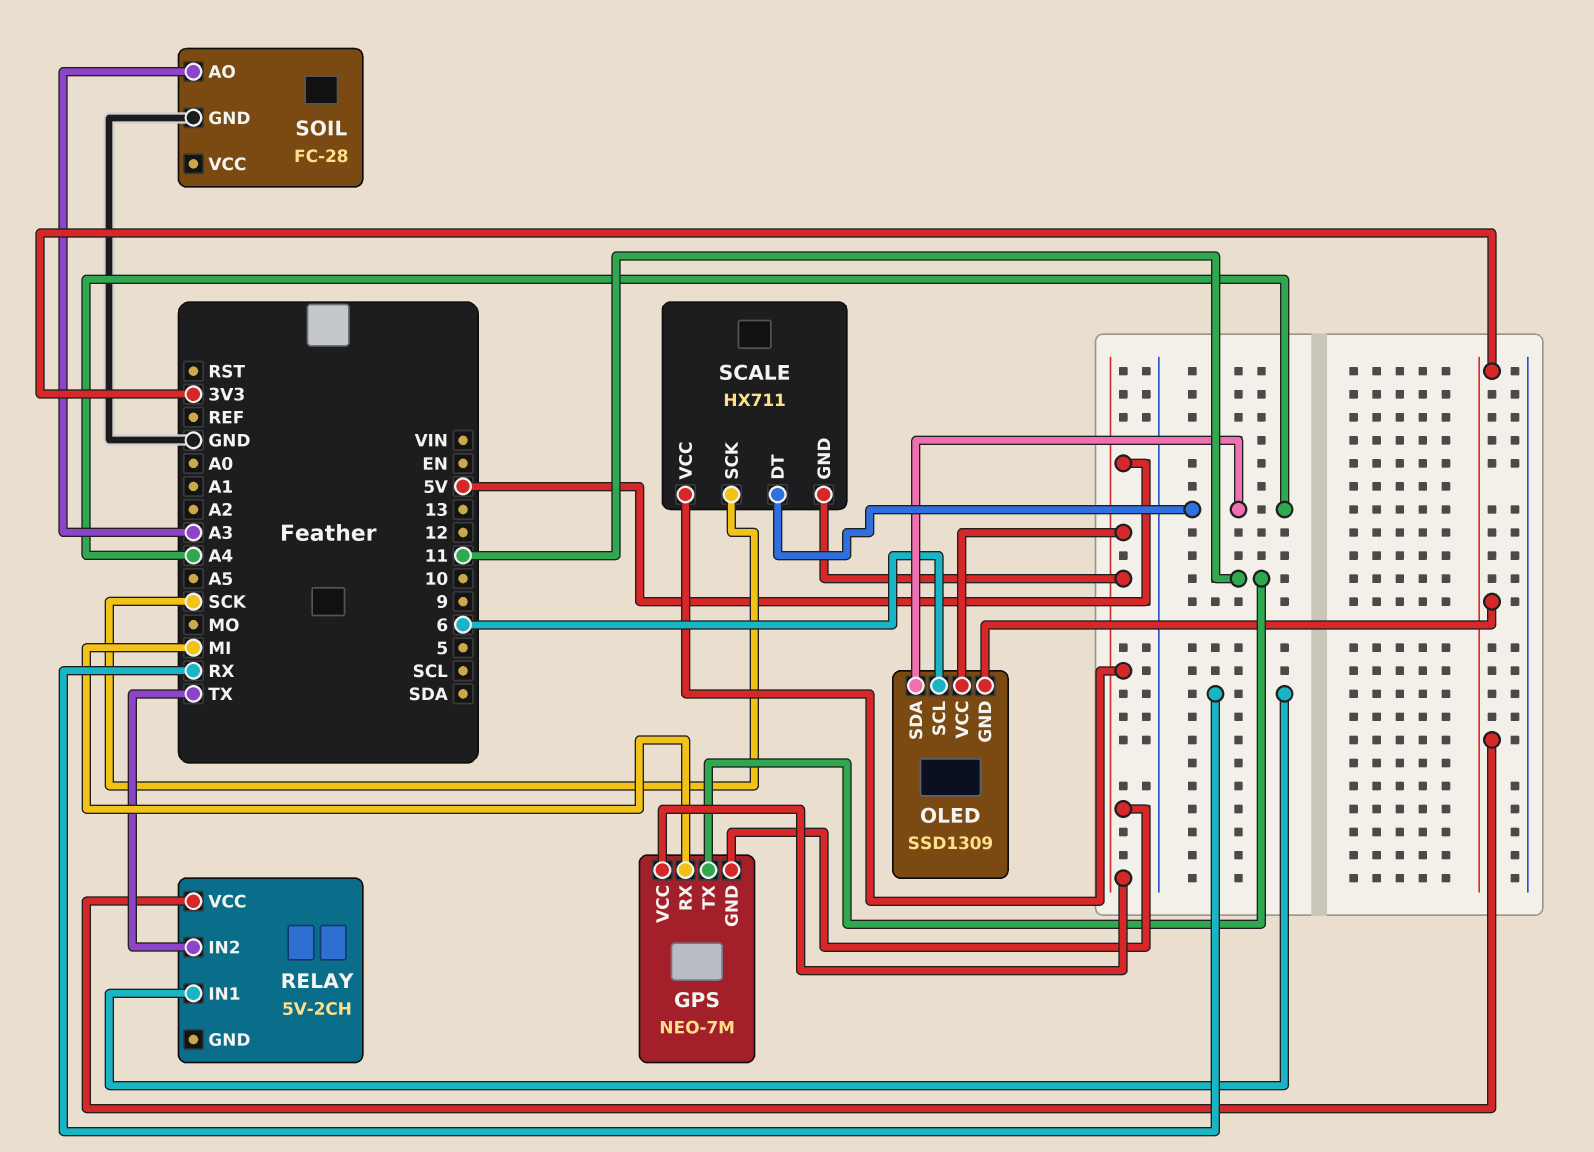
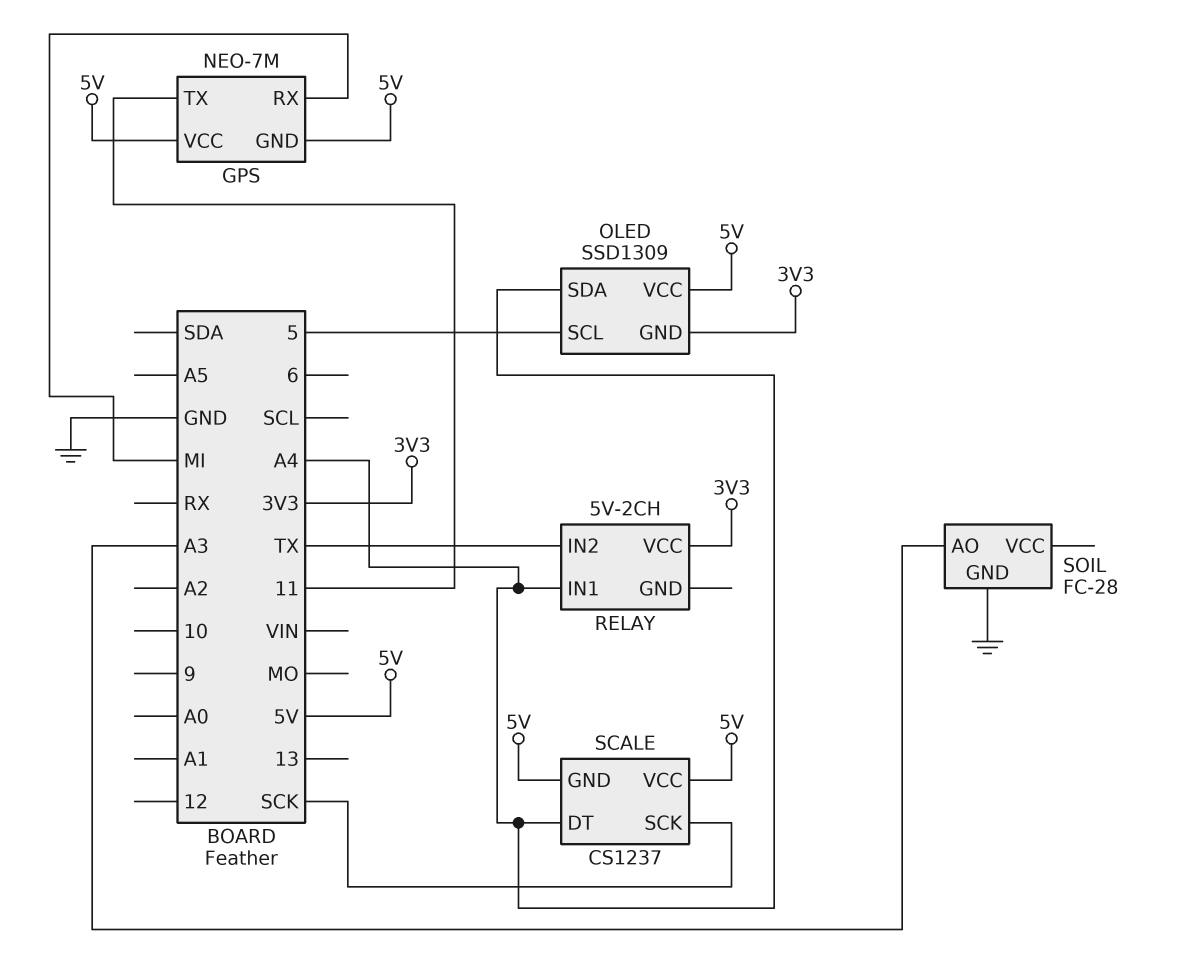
OLED pin SCL: 6 -> 5
RELAY pin IN1: RX -> A4
SCALE: HX711 -> CS1237

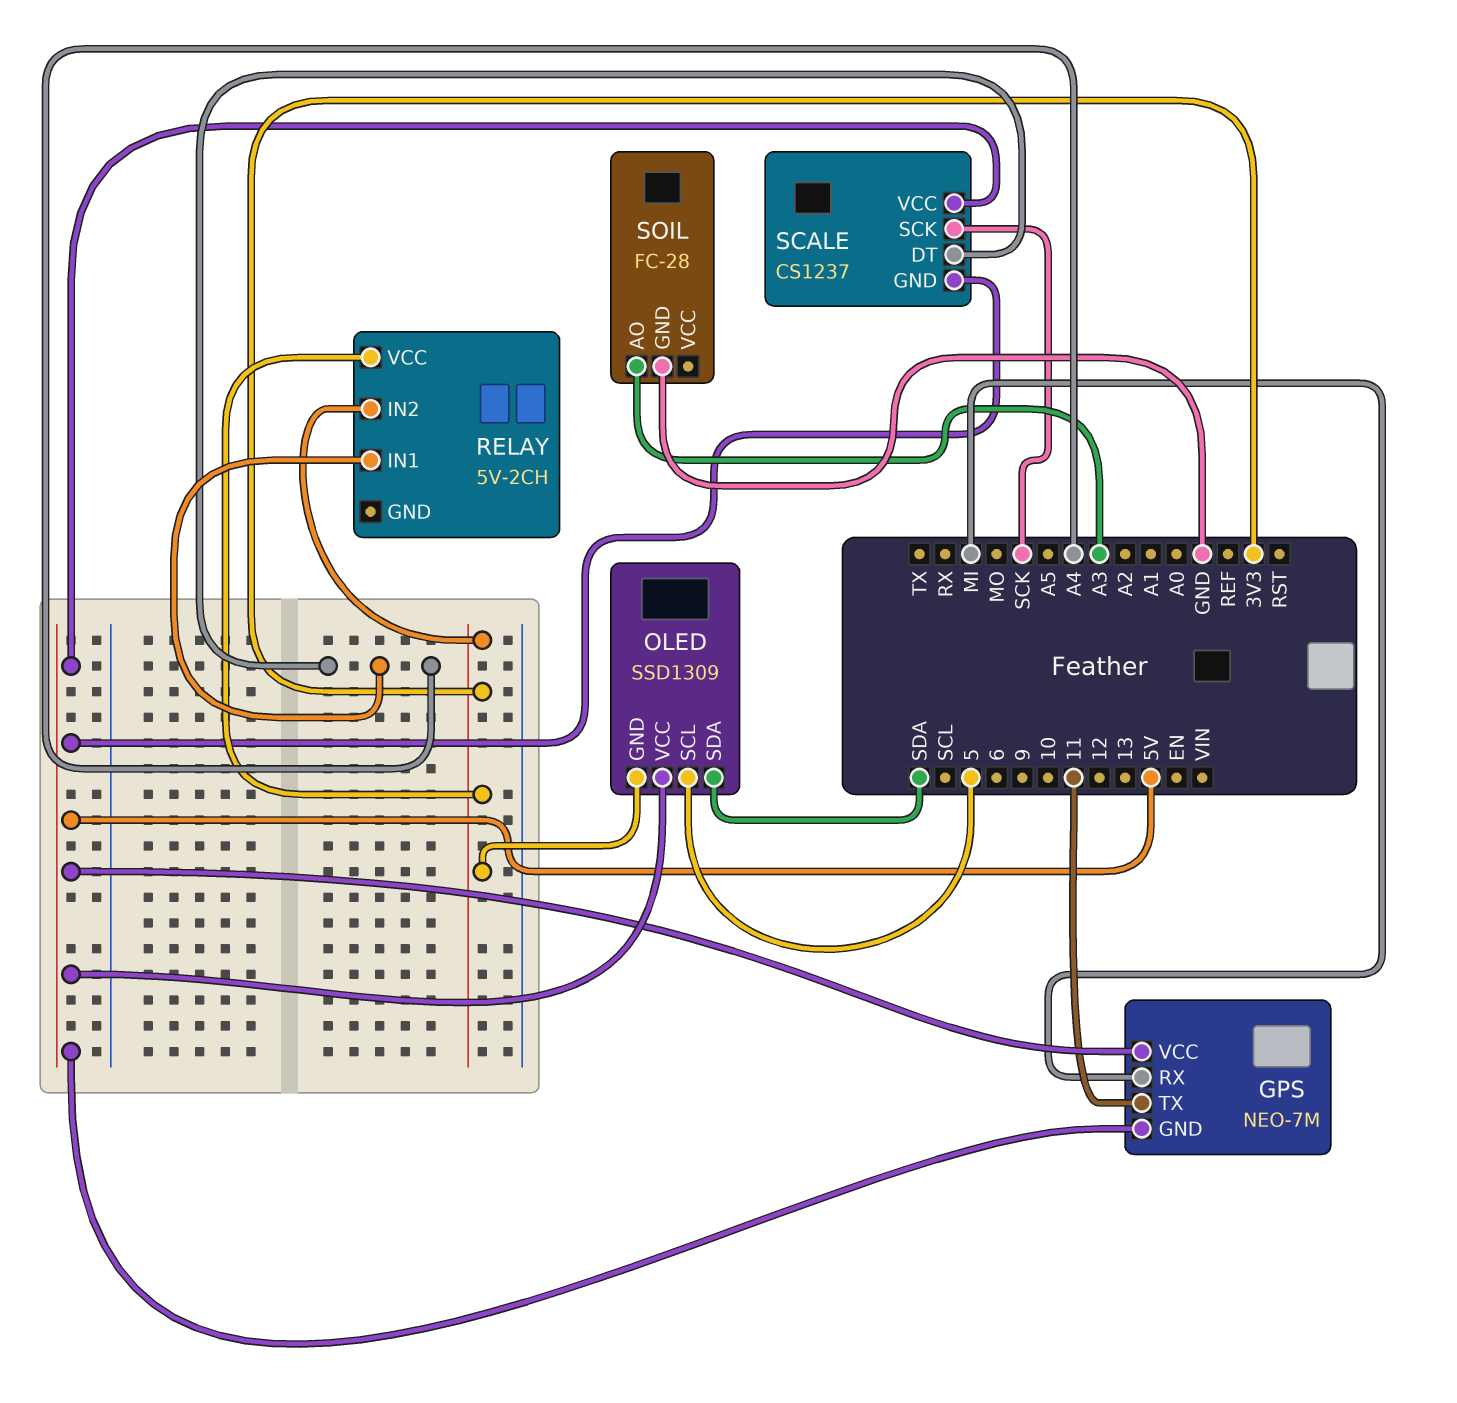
OLED pin SDA: A4 -> SDA
RELAY pin IN2: TX -> 3V3

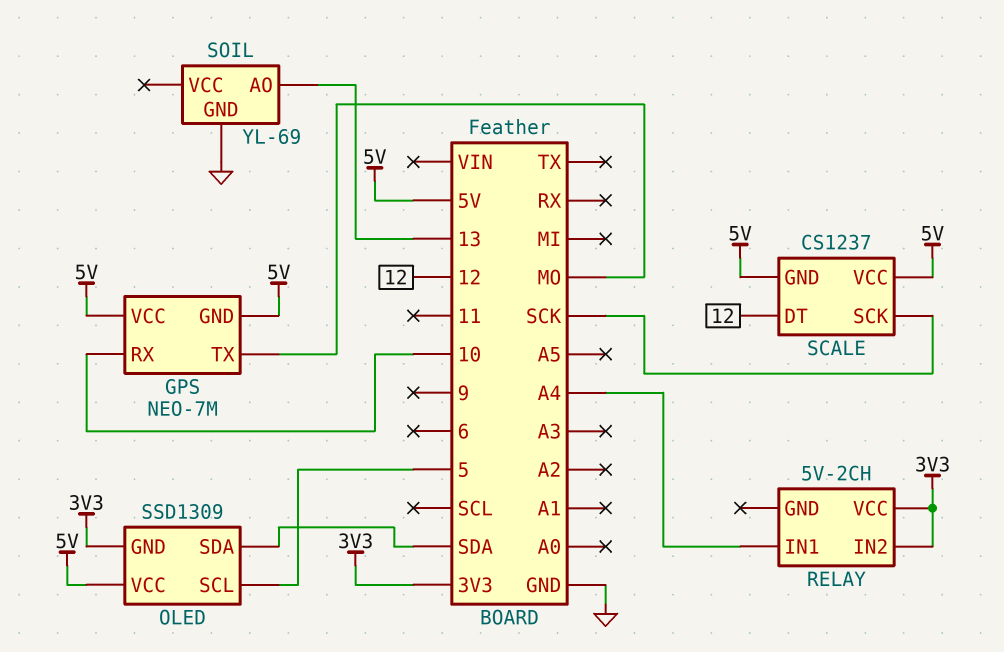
GPS pin RX: MI -> 10
GPS pin TX: 11 -> MO
SCALE pin DT: A4 -> 12
SOIL: FC-28 -> YL-69
SOIL pin AO: A3 -> 13

